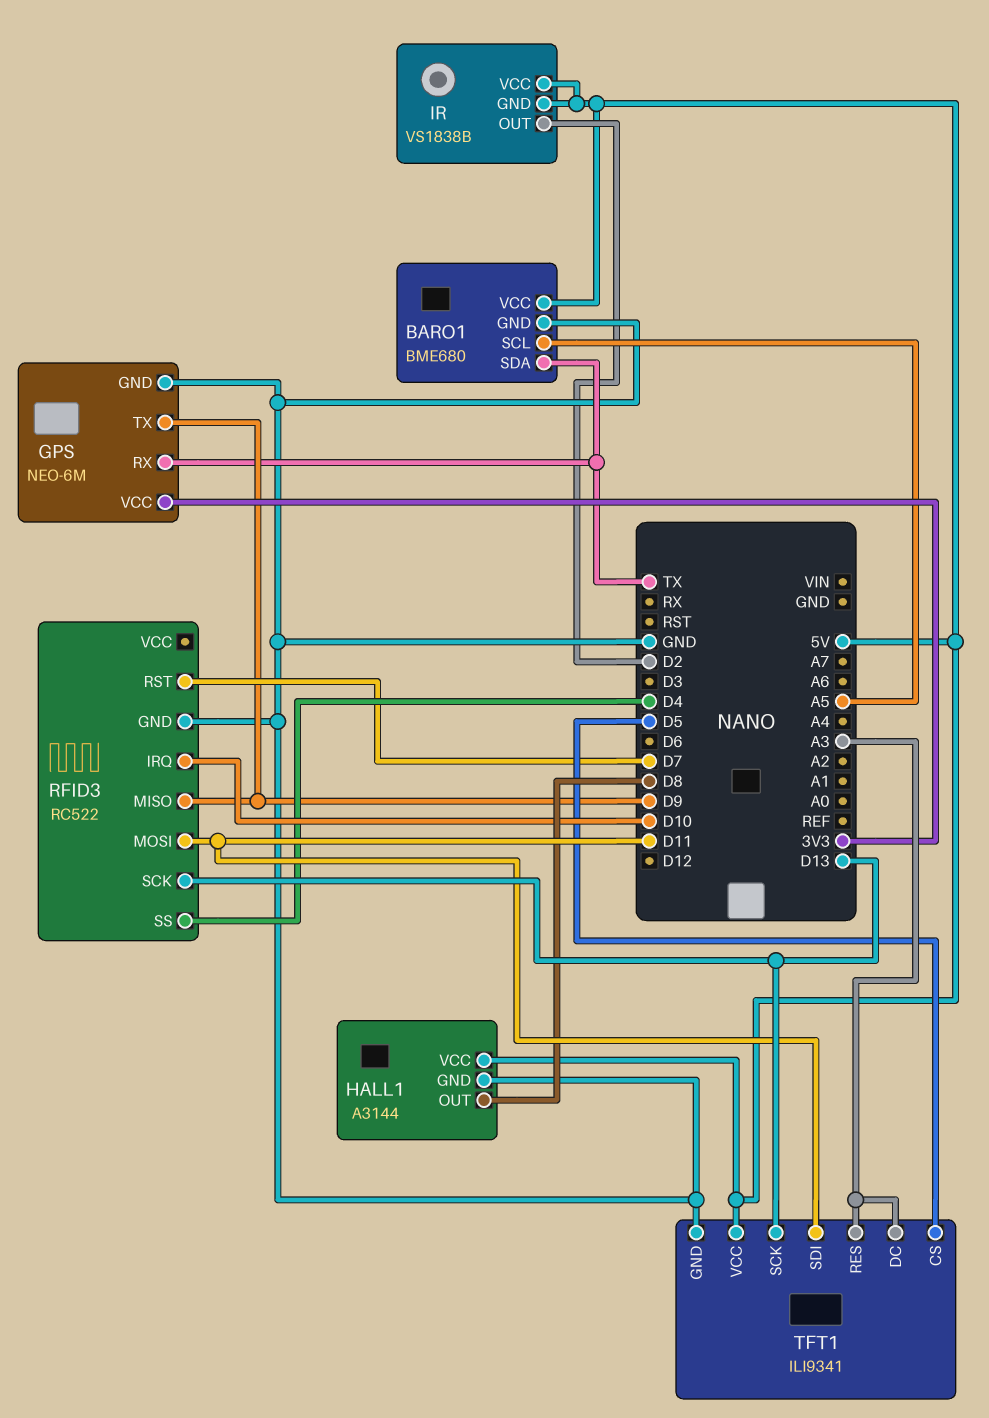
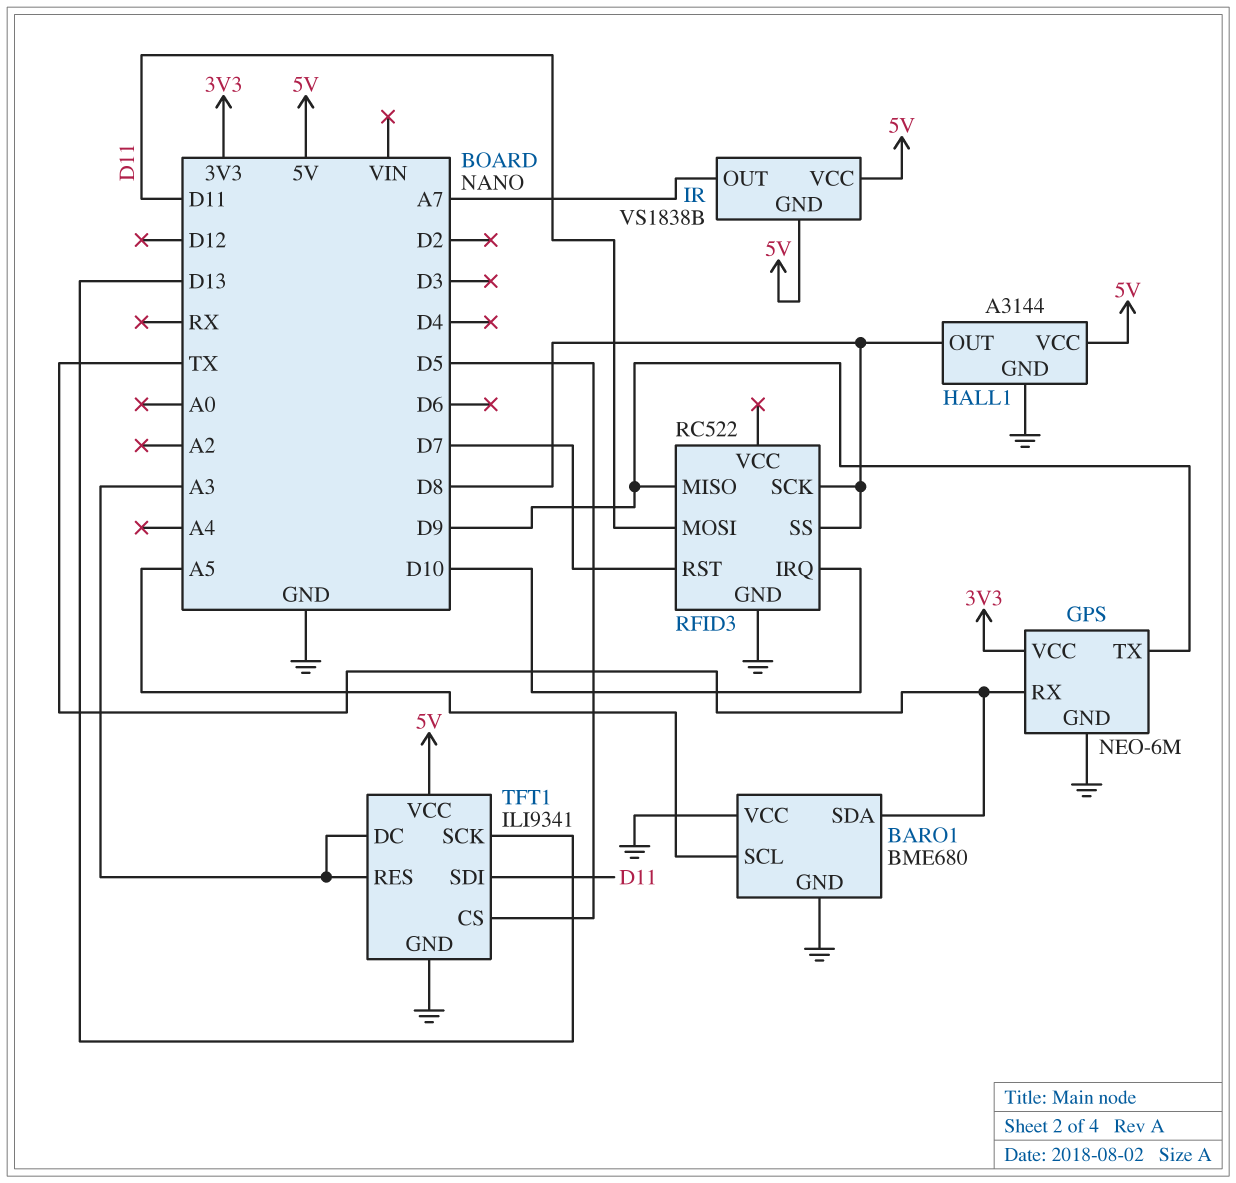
BARO1 pin VCC: 5V -> GND
IR pin OUT: D2 -> A7
RFID3 pin SCK: D13 -> D8
RFID3 pin SS: D4 -> D8

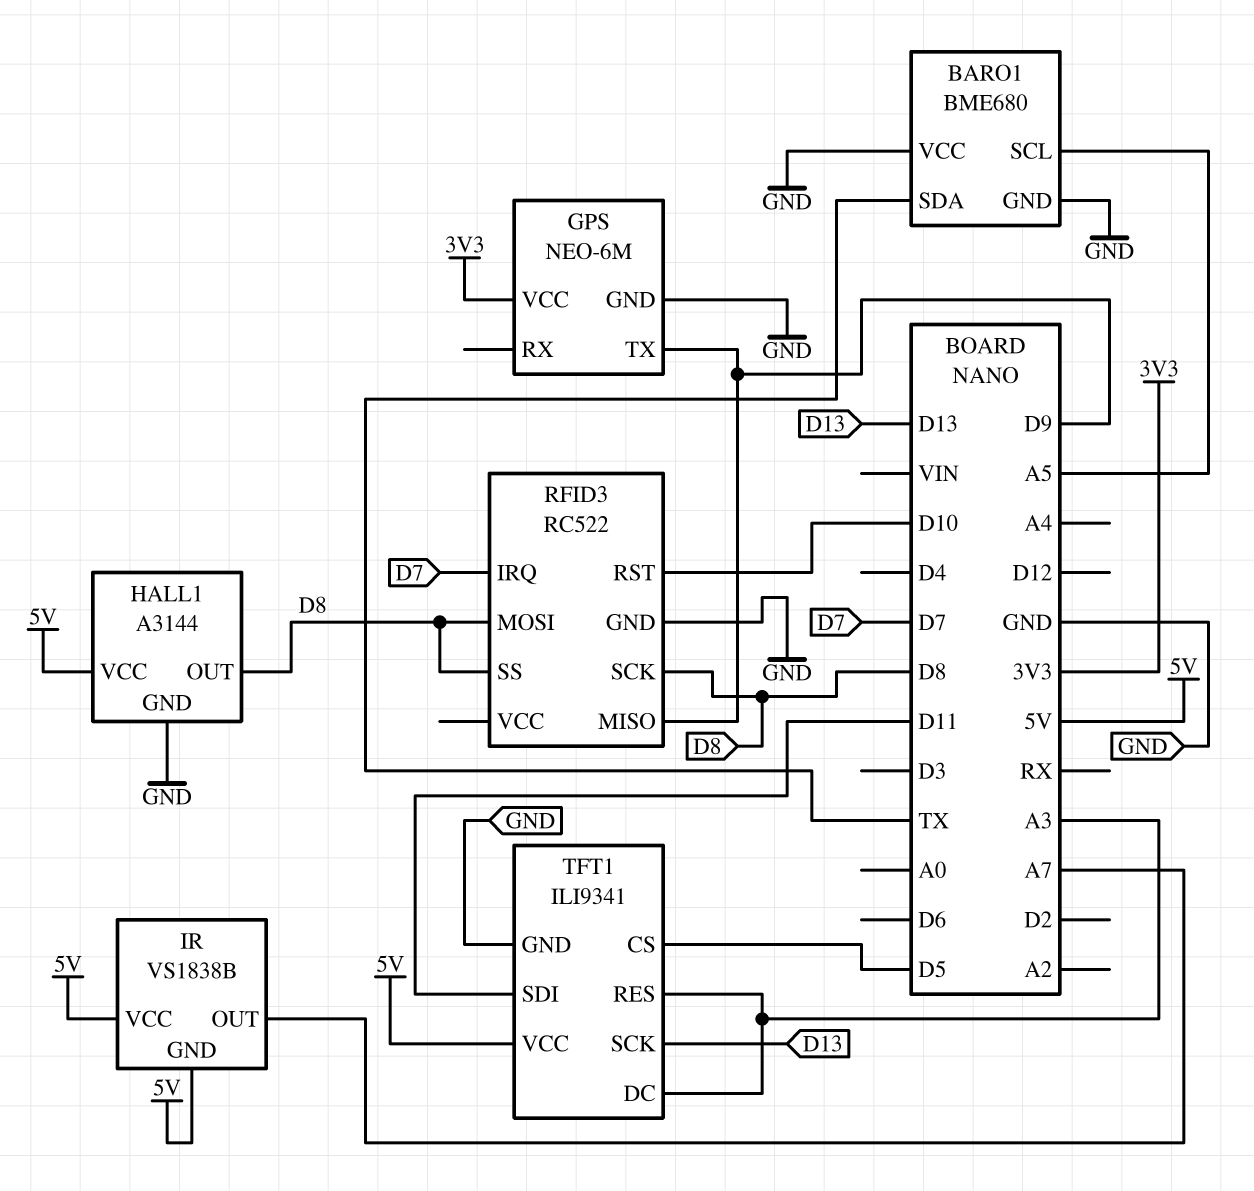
GPS pin RX: TX -> none
RFID3 pin IRQ: D10 -> D7
RFID3 pin MOSI: D11 -> D8
RFID3 pin RST: D7 -> D10

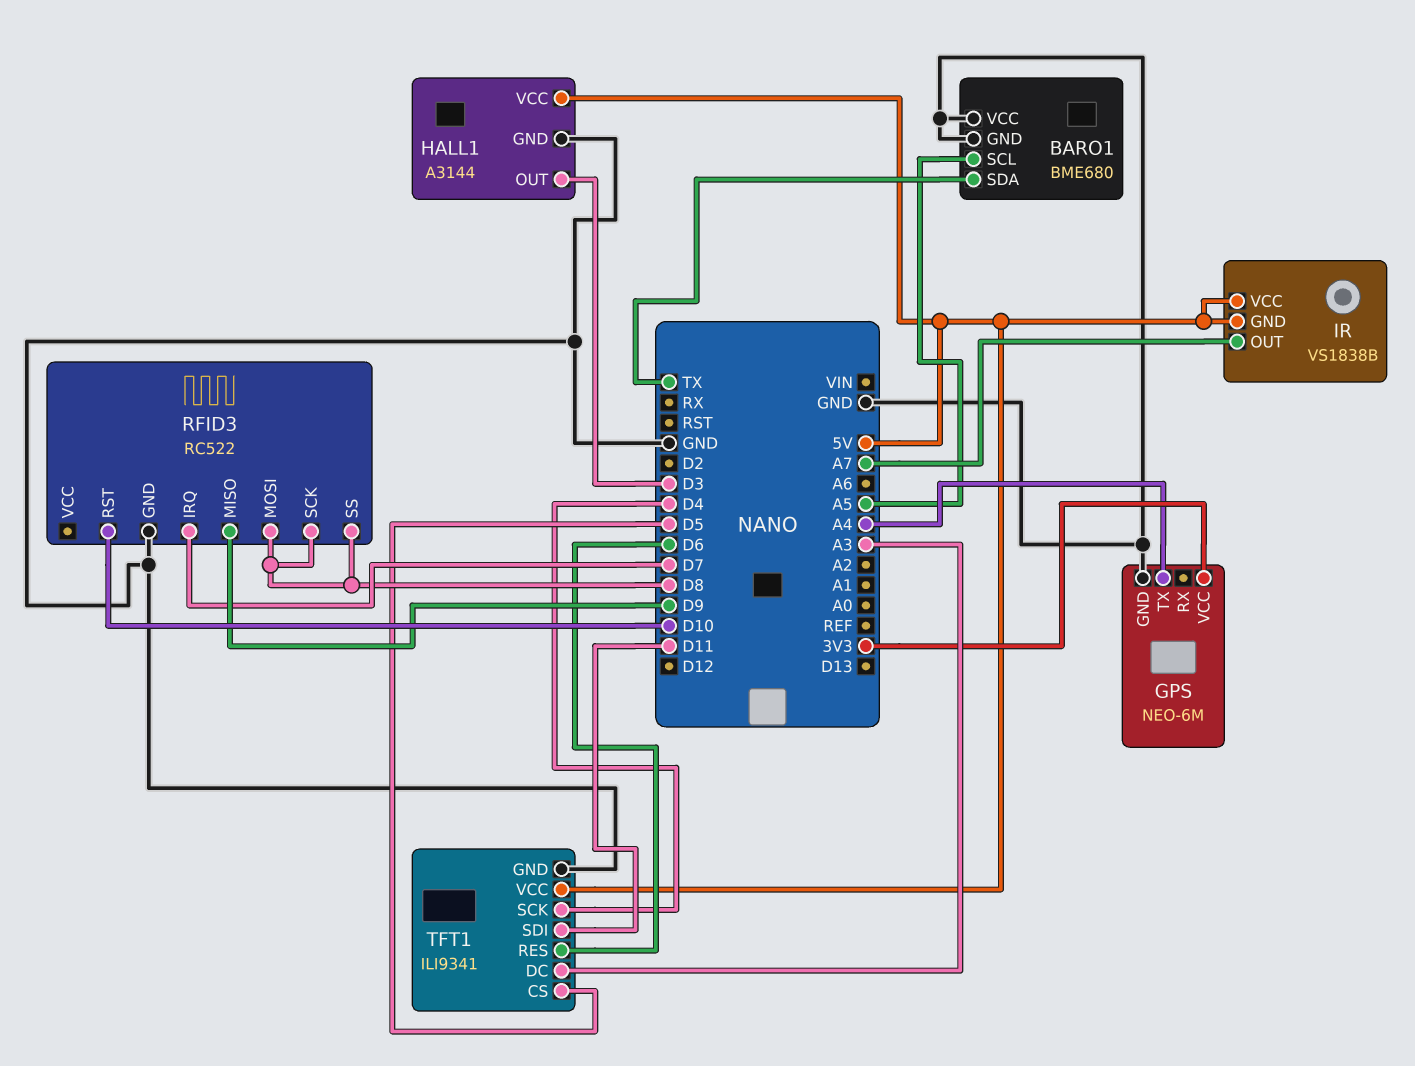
GPS pin TX: D9 -> A4
HALL1 pin OUT: D8 -> D3
TFT1 pin RES: A3 -> D6
TFT1 pin SCK: D13 -> D4

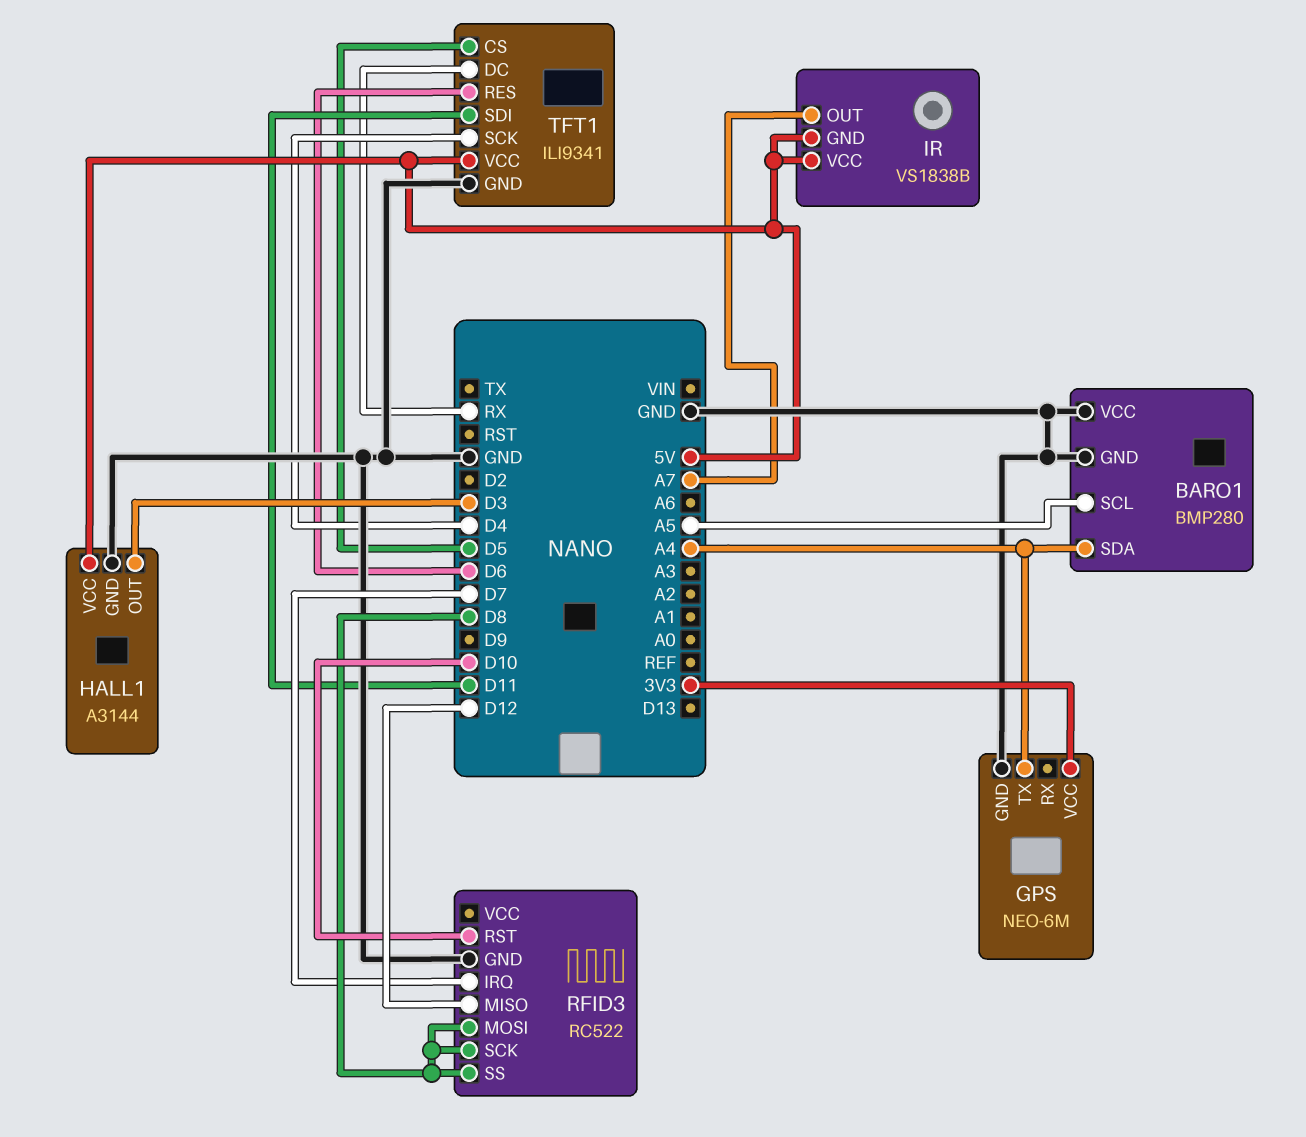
BARO1: BME680 -> BMP280
BARO1 pin SDA: TX -> A4
RFID3 pin MISO: D9 -> D12
TFT1 pin DC: A3 -> RX

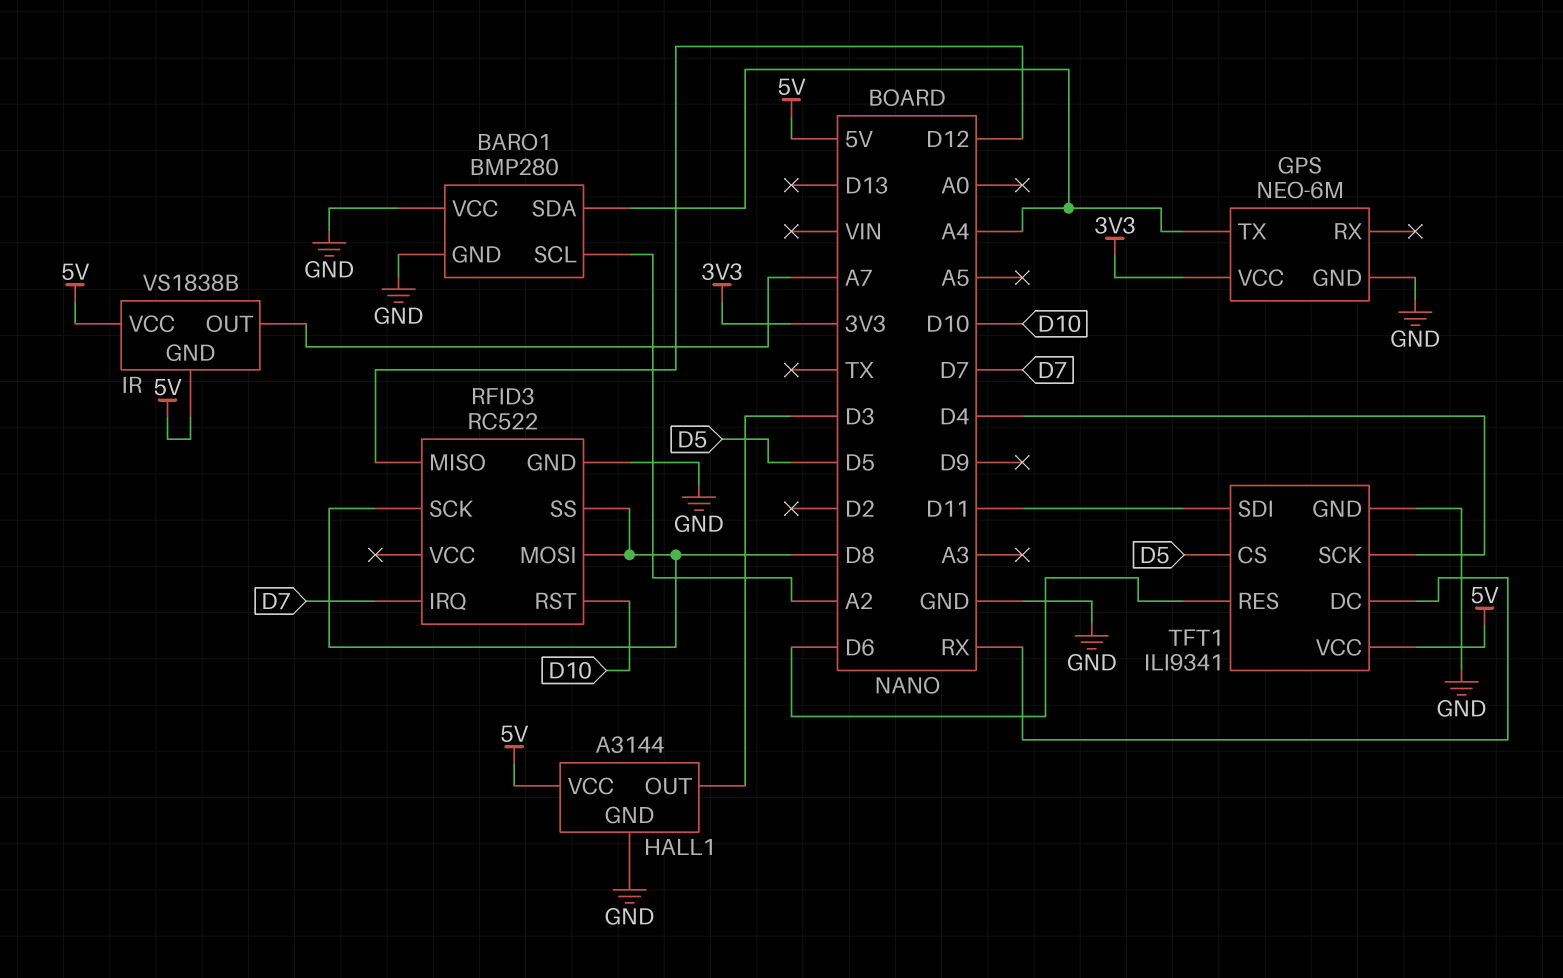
BARO1 pin SCL: A5 -> A2

